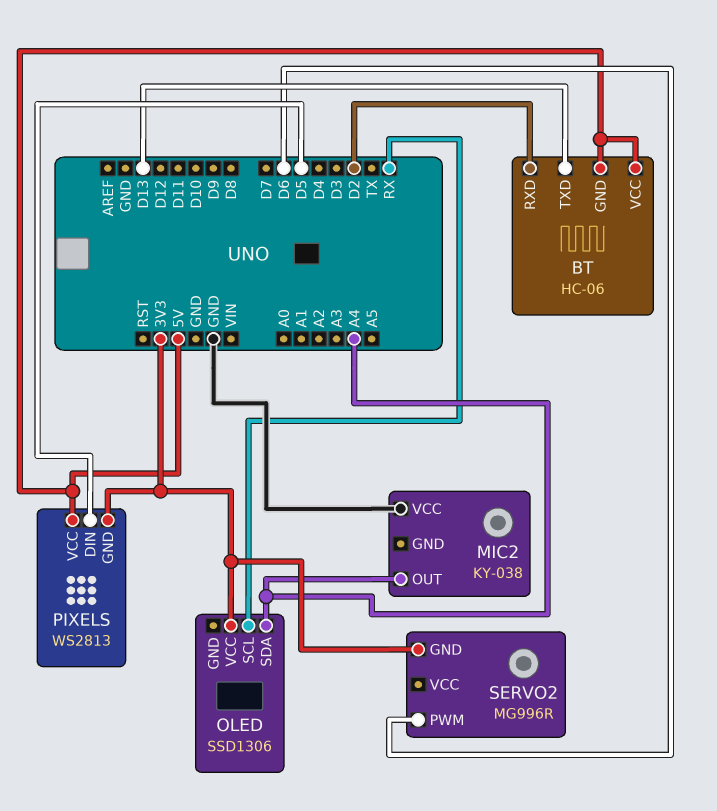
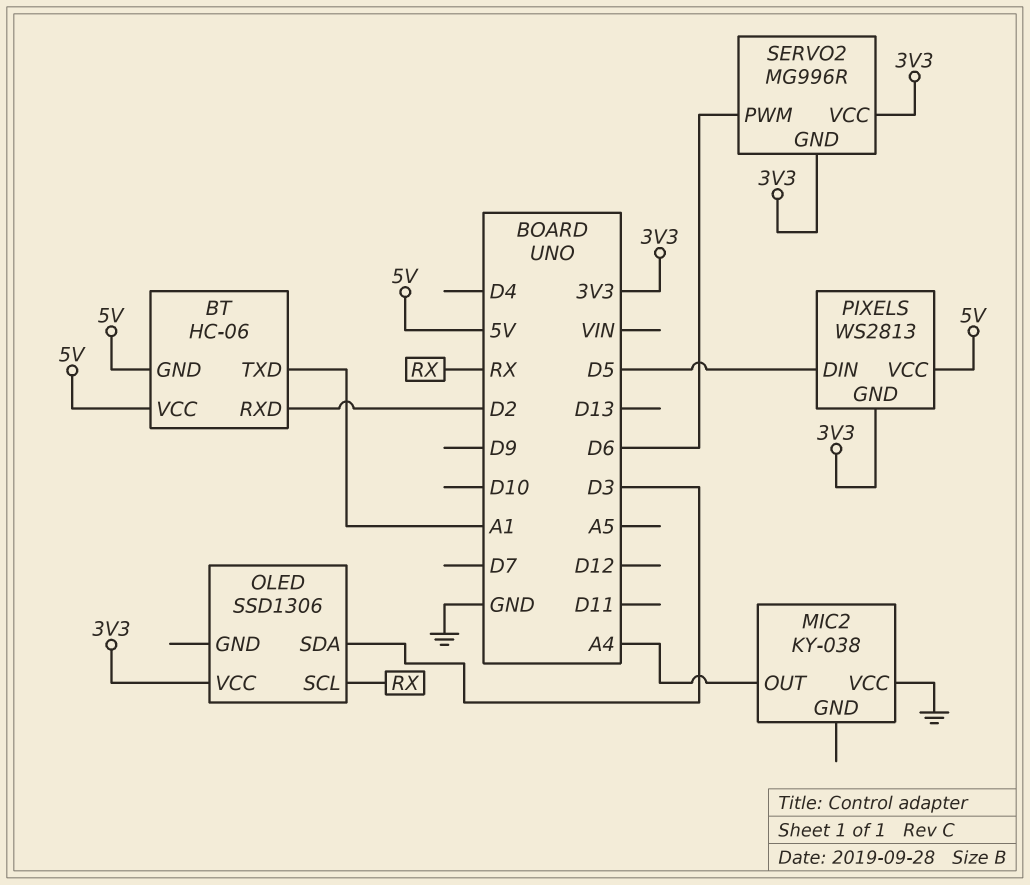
BT pin TXD: D13 -> A1
OLED pin SDA: A4 -> D3
SERVO2 pin VCC: none -> 3V3

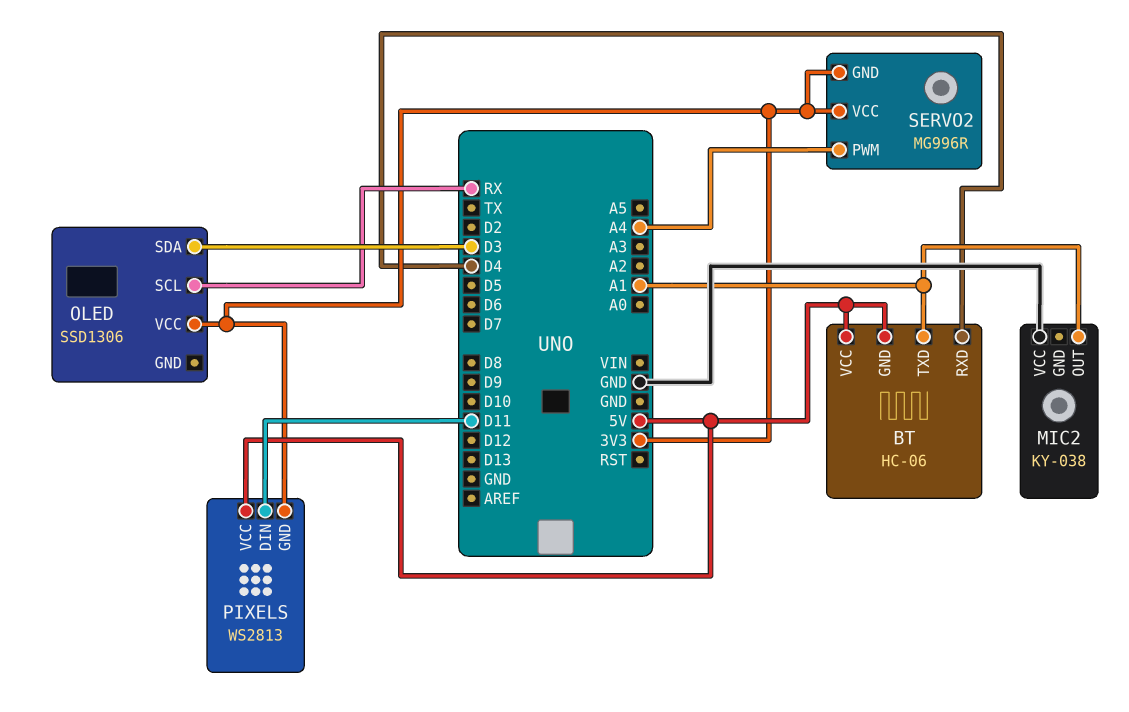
BT pin RXD: D2 -> D4
MIC2 pin OUT: A4 -> A1
PIXELS pin DIN: D5 -> D11
SERVO2 pin PWM: D6 -> A4

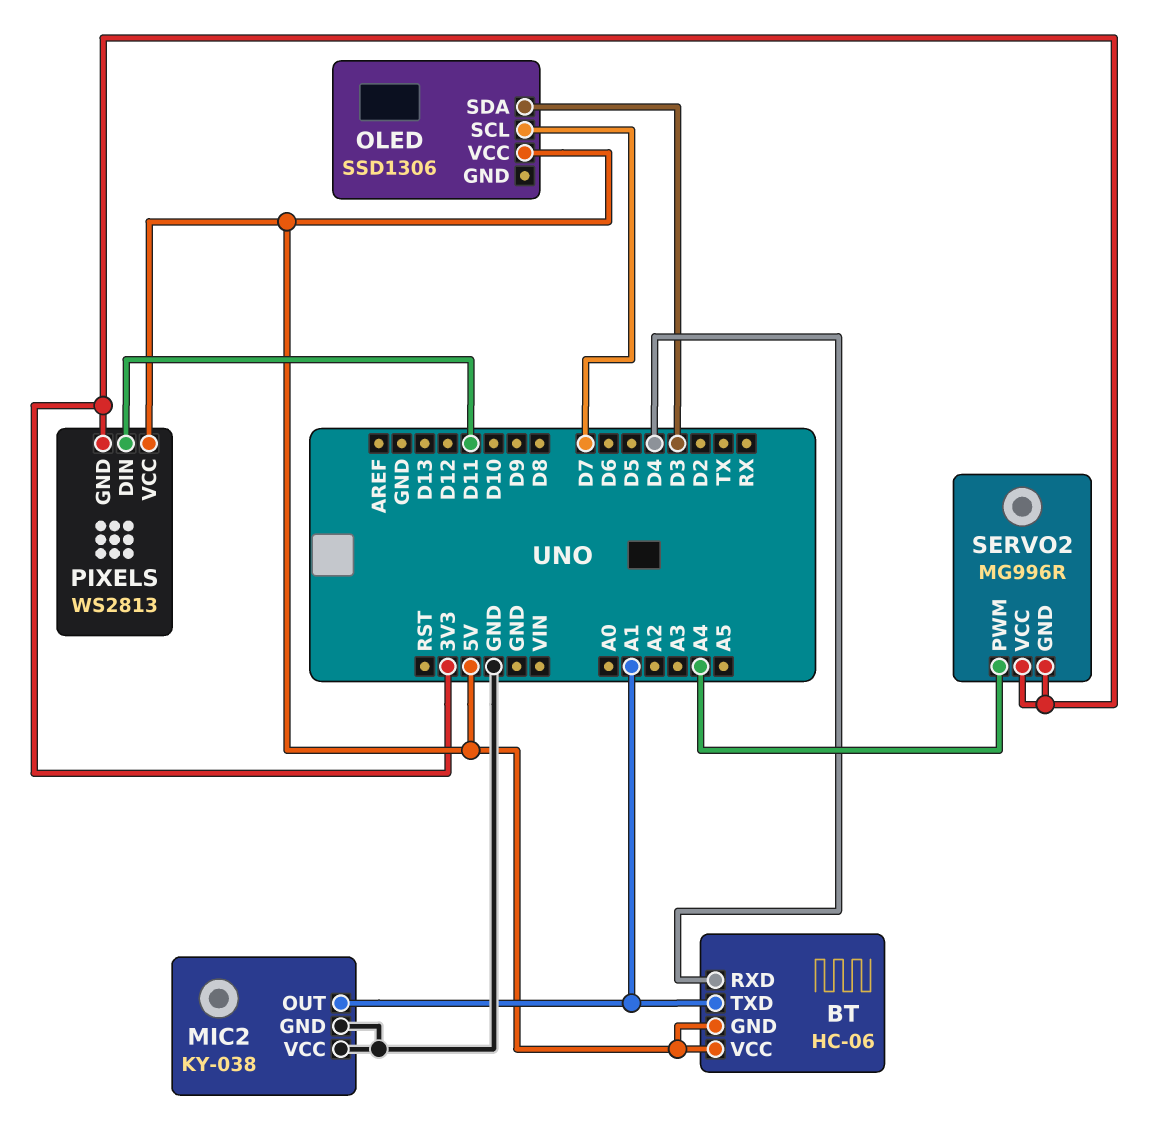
MIC2 pin GND: none -> GND
OLED pin SCL: RX -> D7
OLED pin VCC: 3V3 -> 5V

